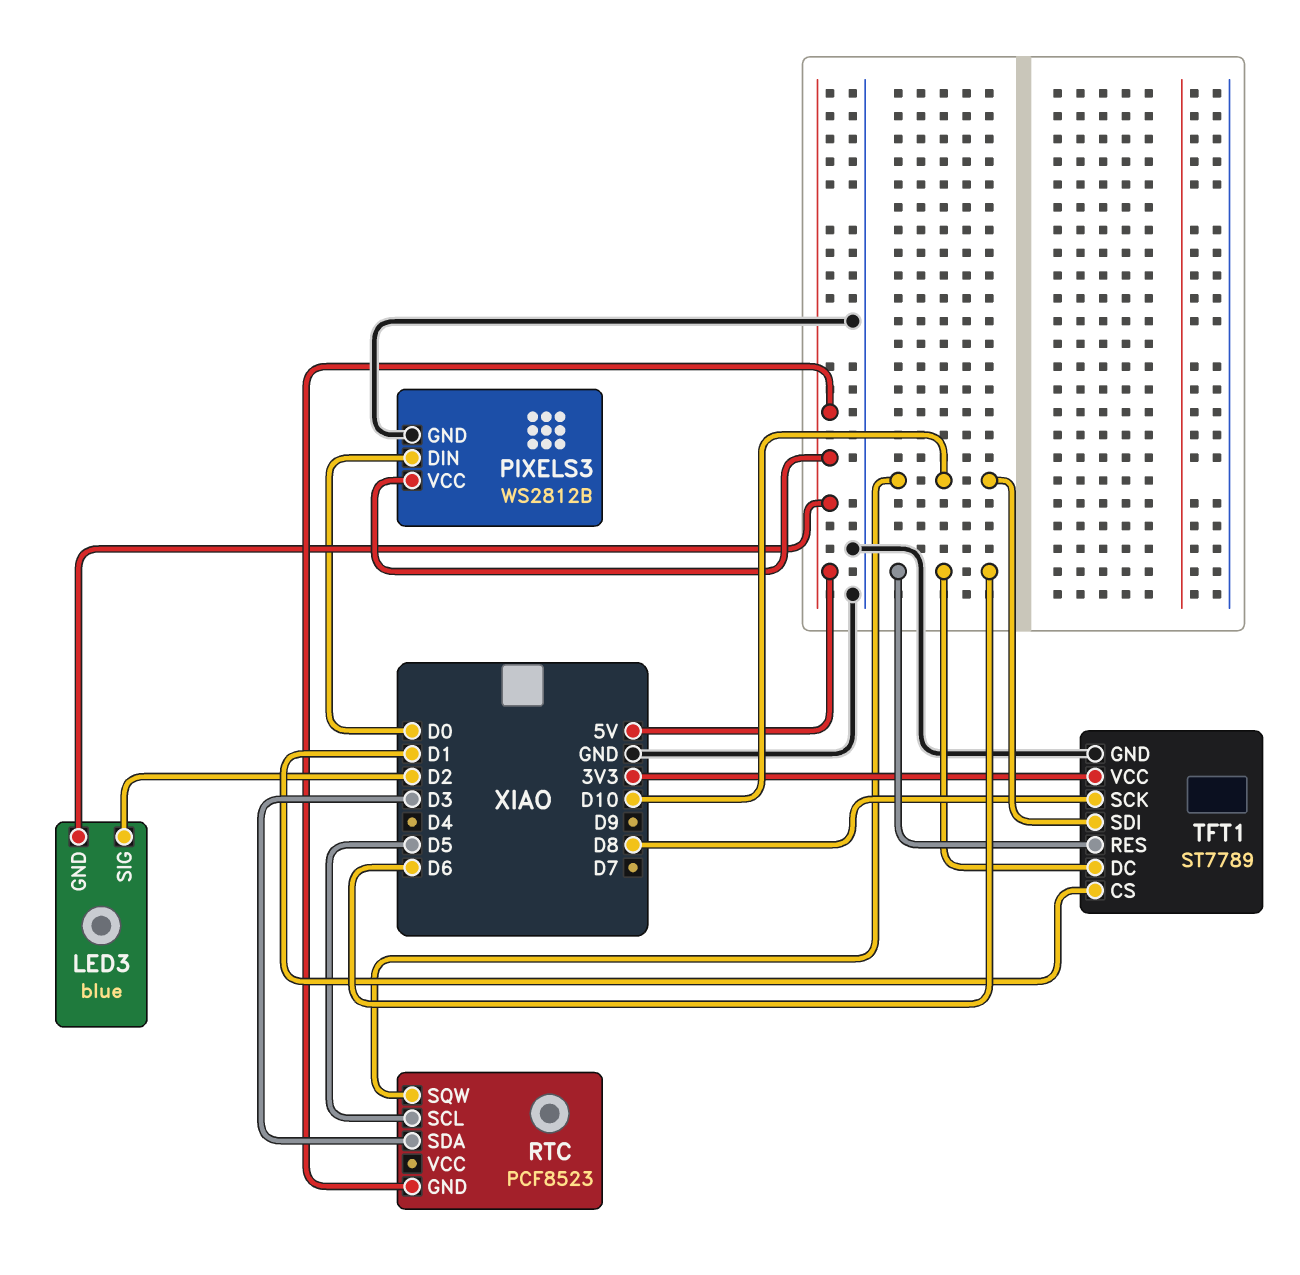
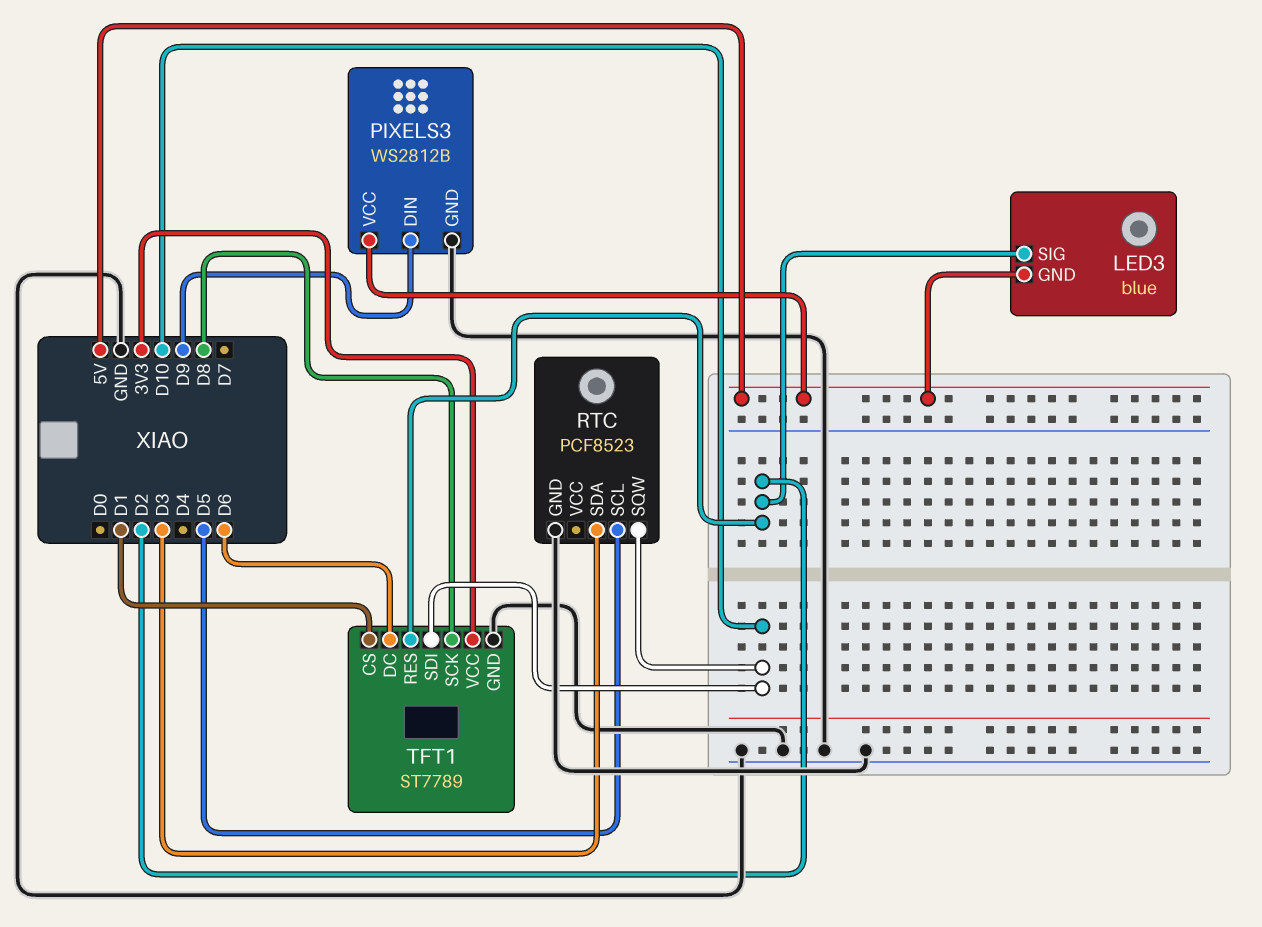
PIXELS3 pin DIN: D0 -> D9
RTC pin GND: 5V -> GND
TFT1 pin RES: D6 -> D2

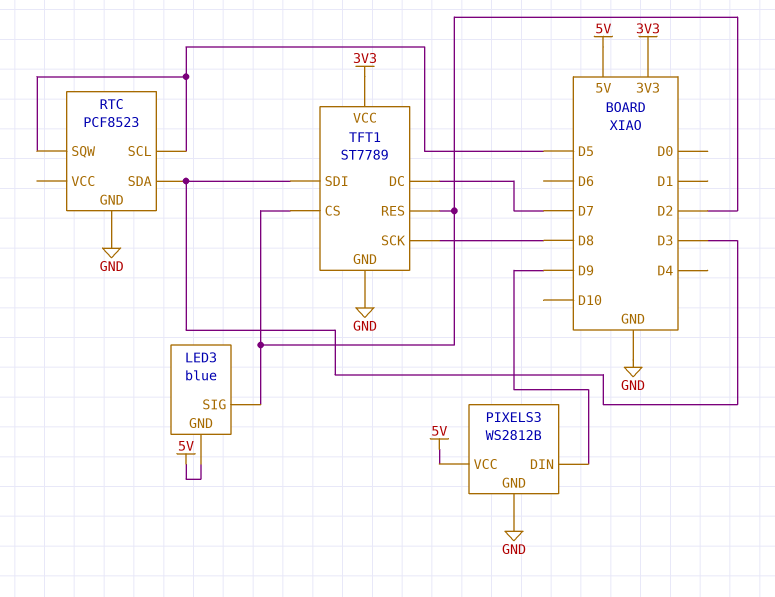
RTC pin SQW: D10 -> D5
TFT1 pin CS: D1 -> D2
TFT1 pin DC: D6 -> D7
TFT1 pin SDI: D10 -> D3

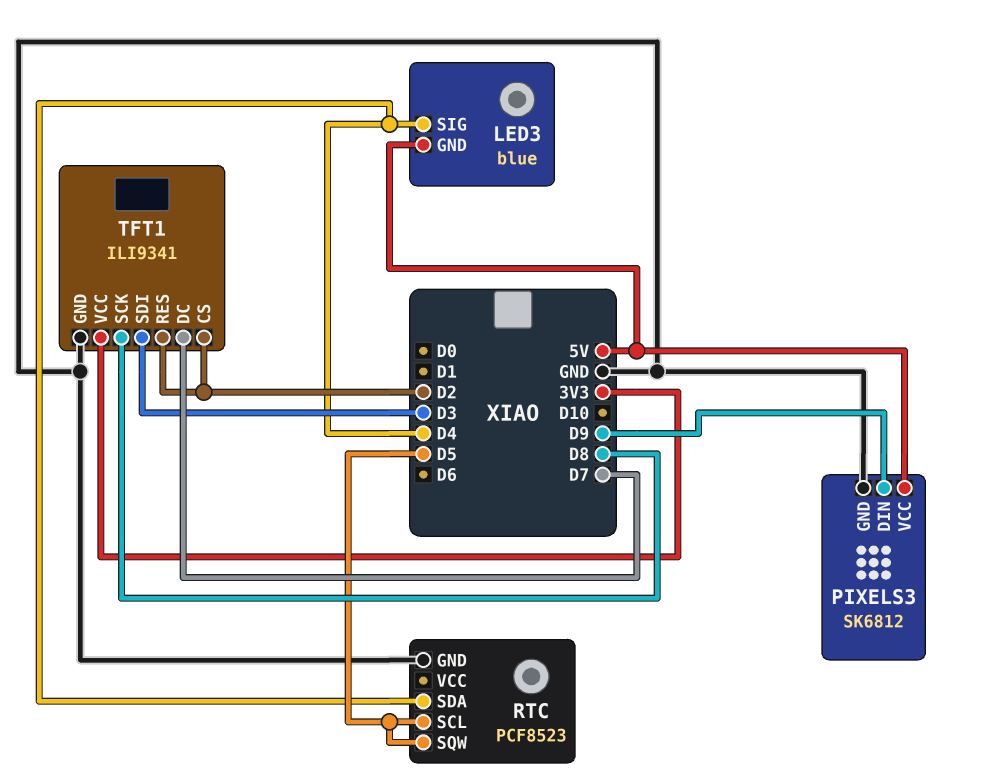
LED3 pin SIG: D2 -> D4
PIXELS3: WS2812B -> SK6812
RTC pin SDA: D3 -> D4
TFT1: ST7789 -> ILI9341

